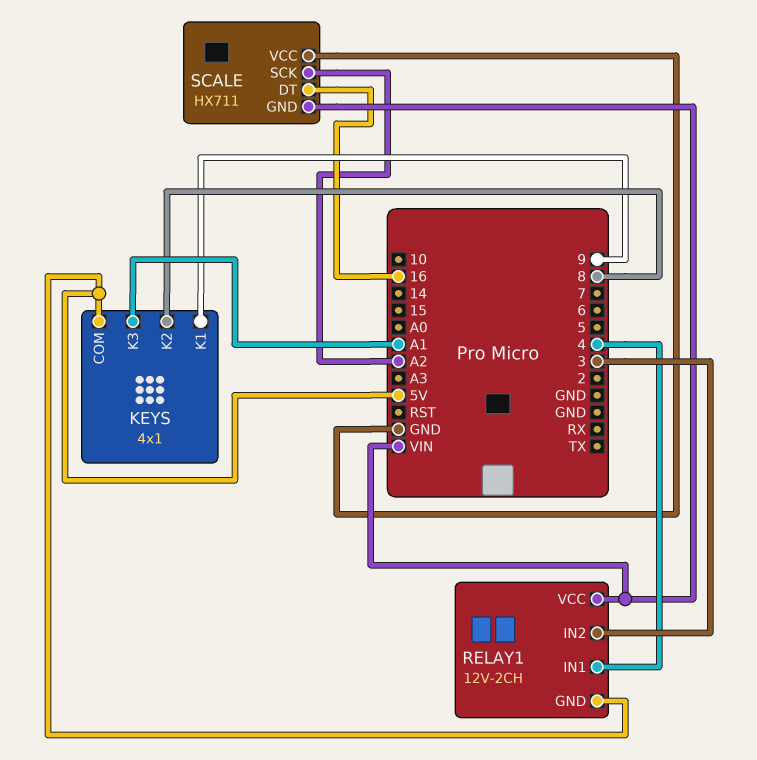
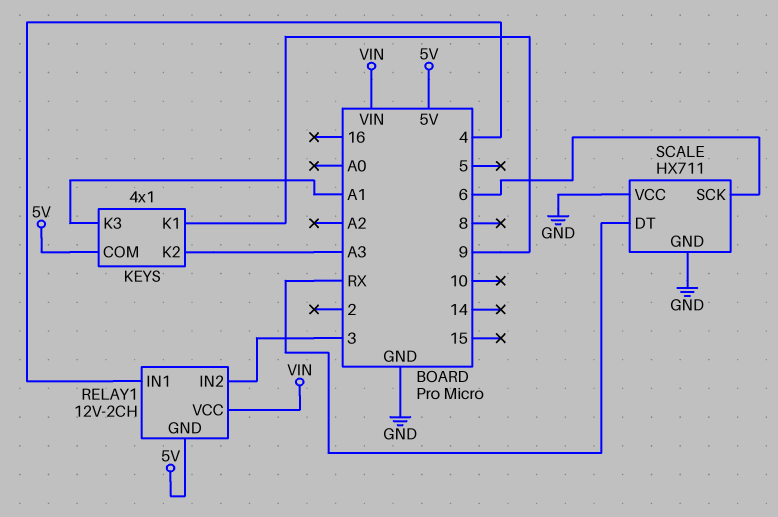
KEYS pin K2: 8 -> A3
SCALE pin DT: 16 -> RX
SCALE pin GND: VIN -> GND
SCALE pin SCK: A2 -> 6

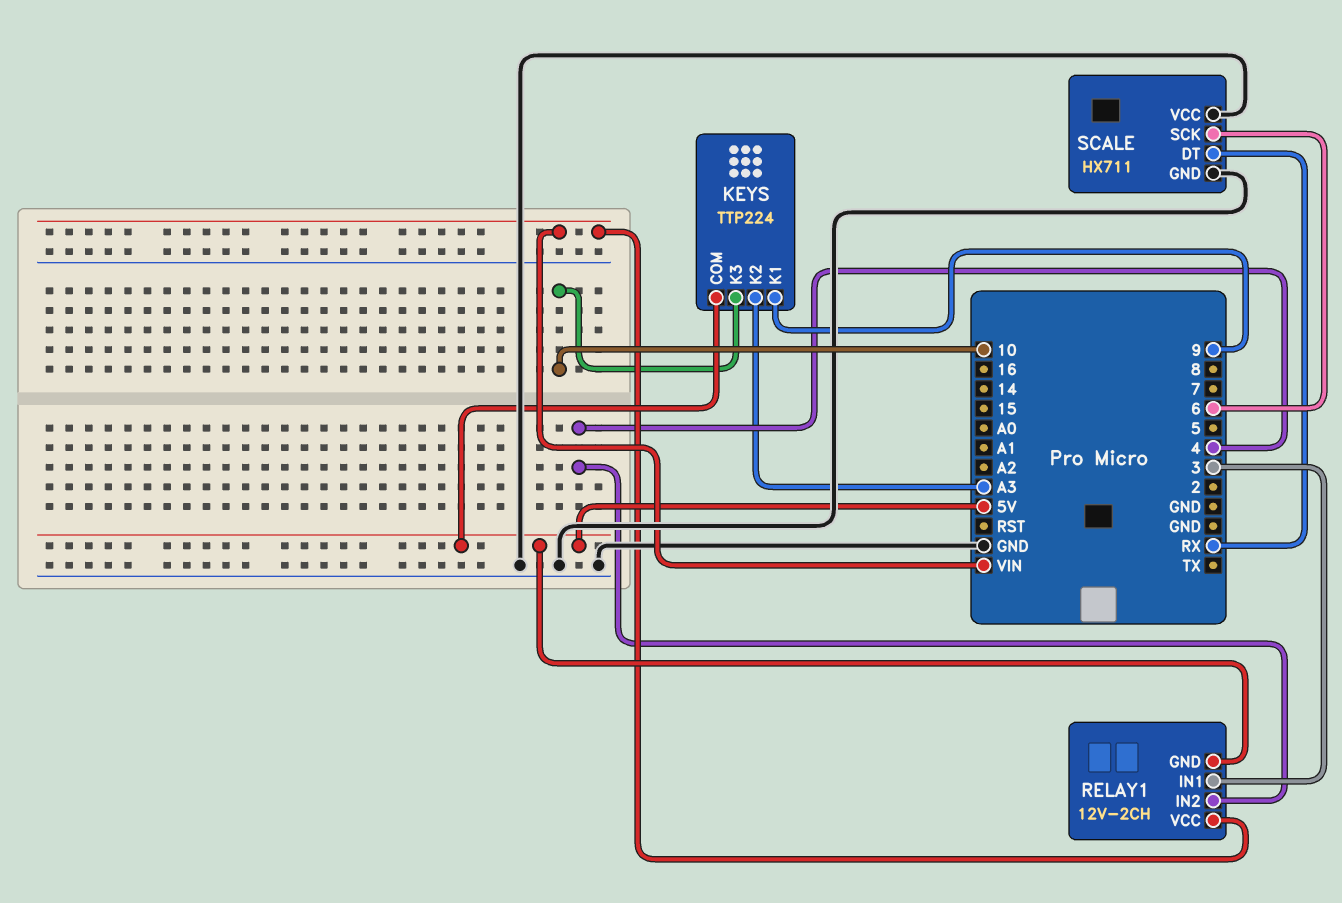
KEYS: 4x1 -> TTP224
KEYS pin K3: A1 -> 10
RELAY1 pin IN1: 4 -> 3
RELAY1 pin IN2: 3 -> 4

